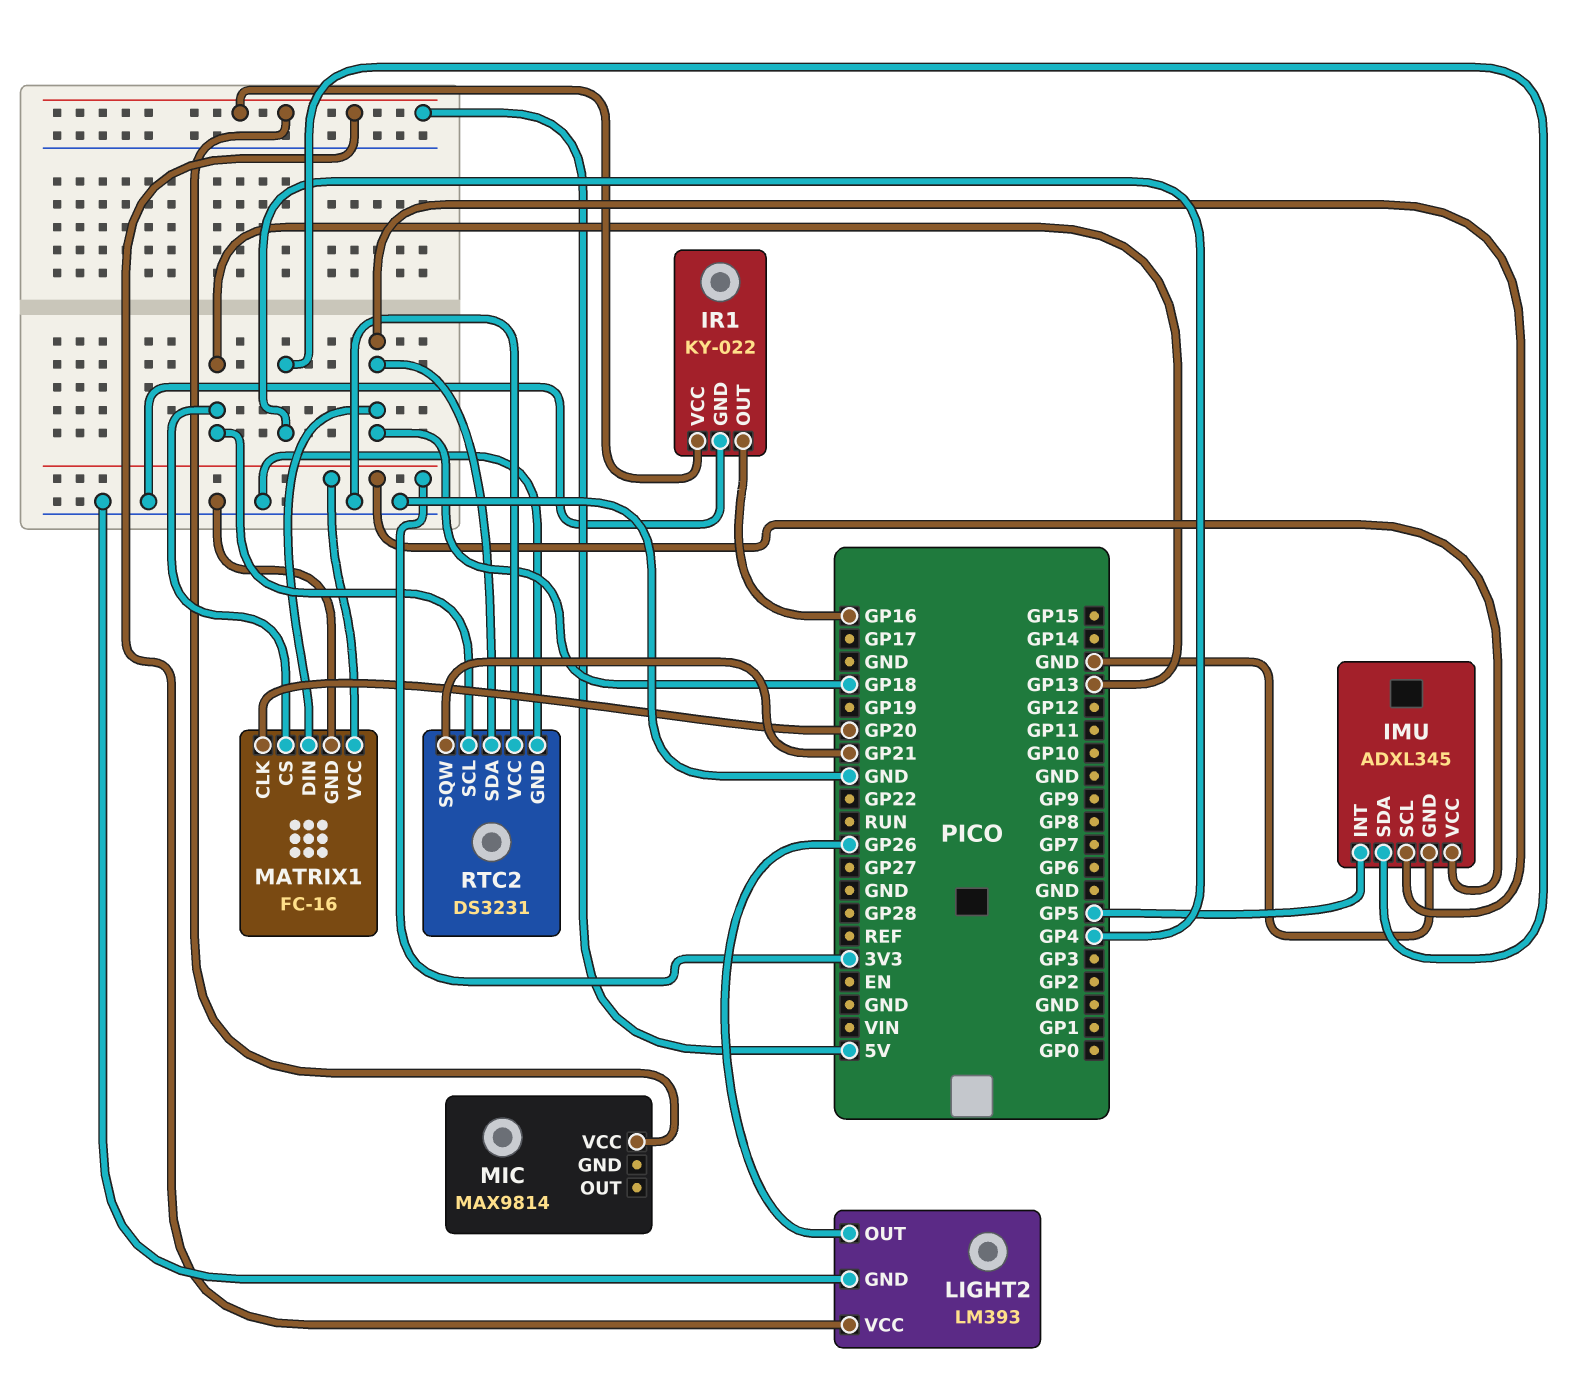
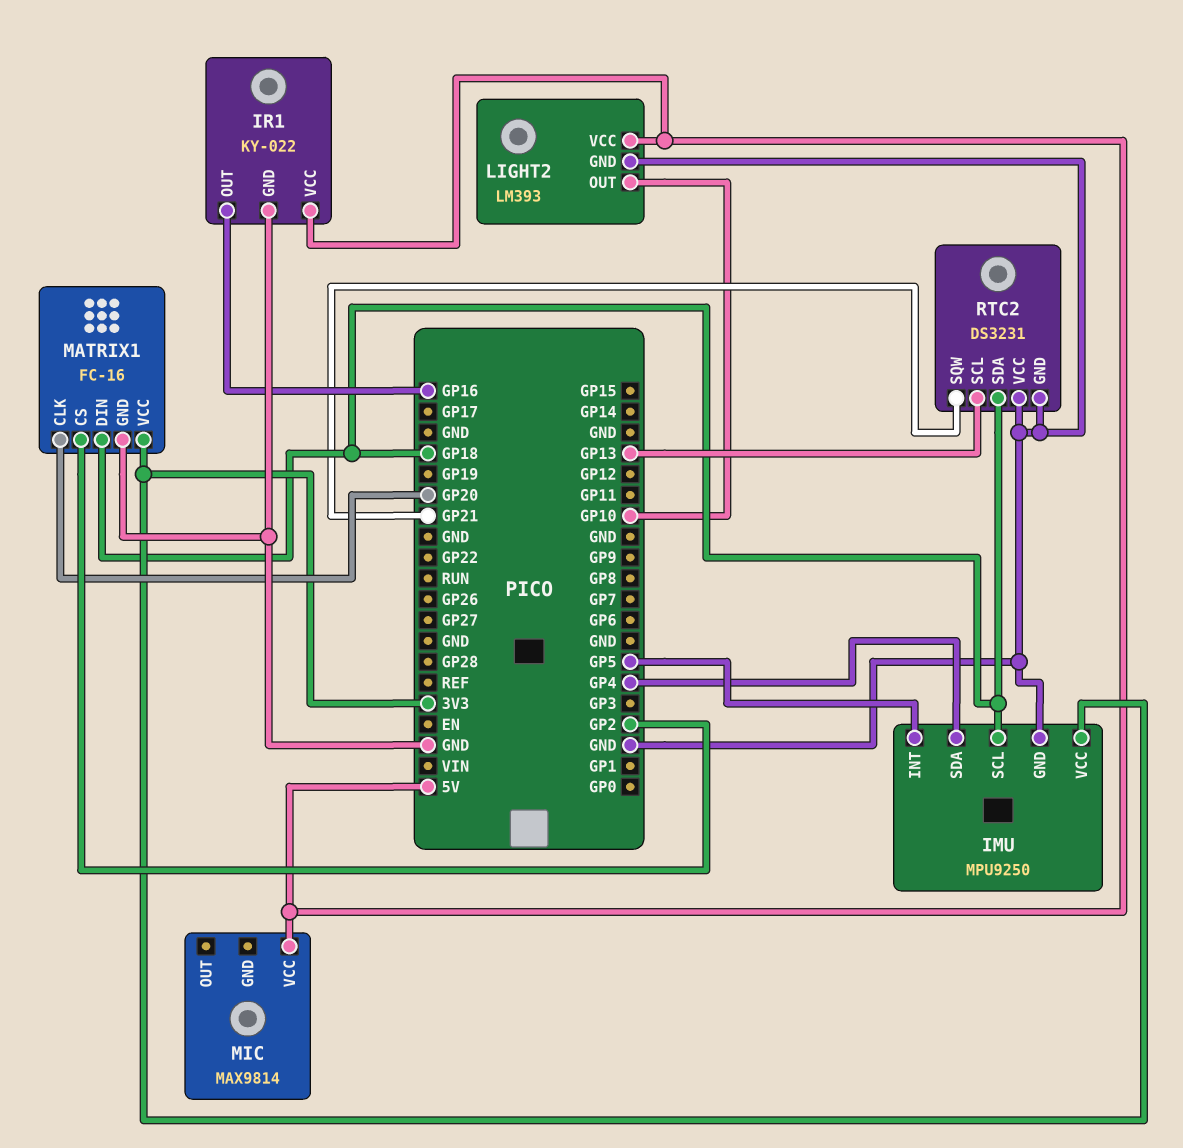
IMU: ADXL345 -> MPU9250
LIGHT2 pin OUT: GP26 -> GP10
MATRIX1 pin CS: GP13 -> GP2

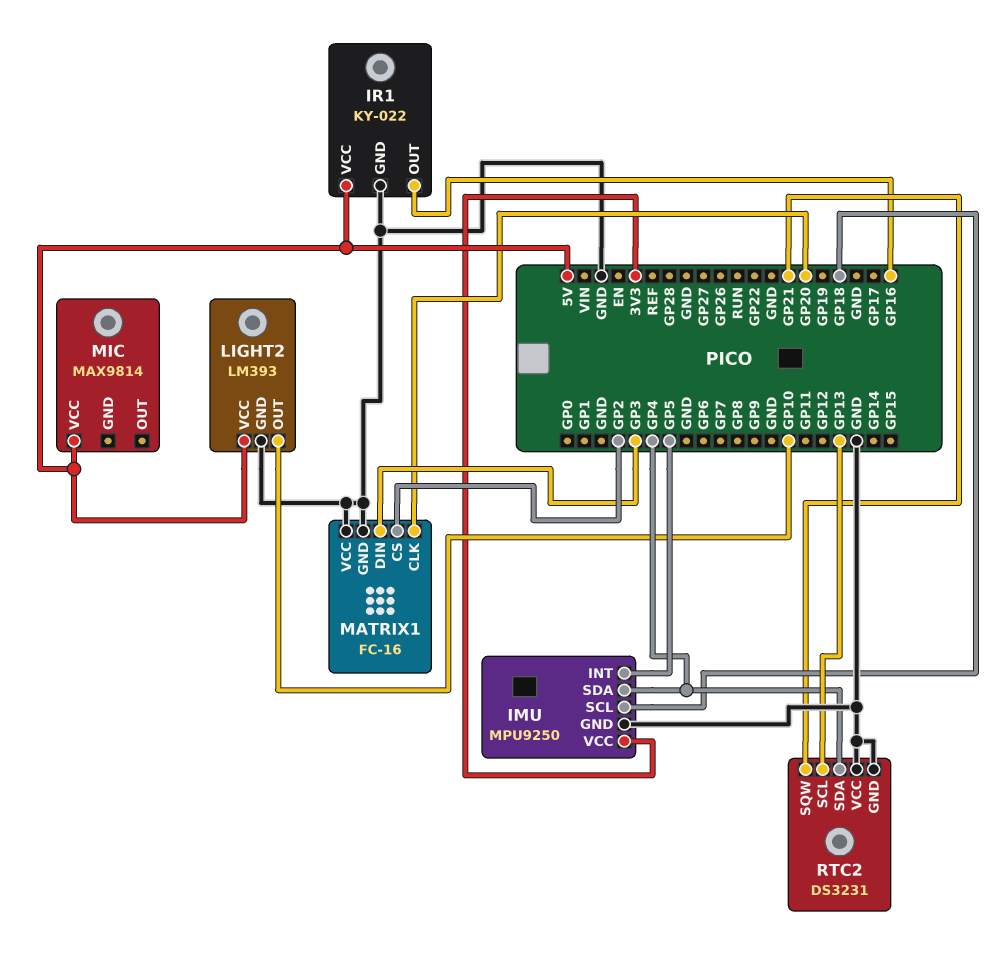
MATRIX1 pin DIN: GP18 -> GP3
MATRIX1 pin VCC: 3V3 -> GND
RTC2 pin SDA: GP18 -> GP4

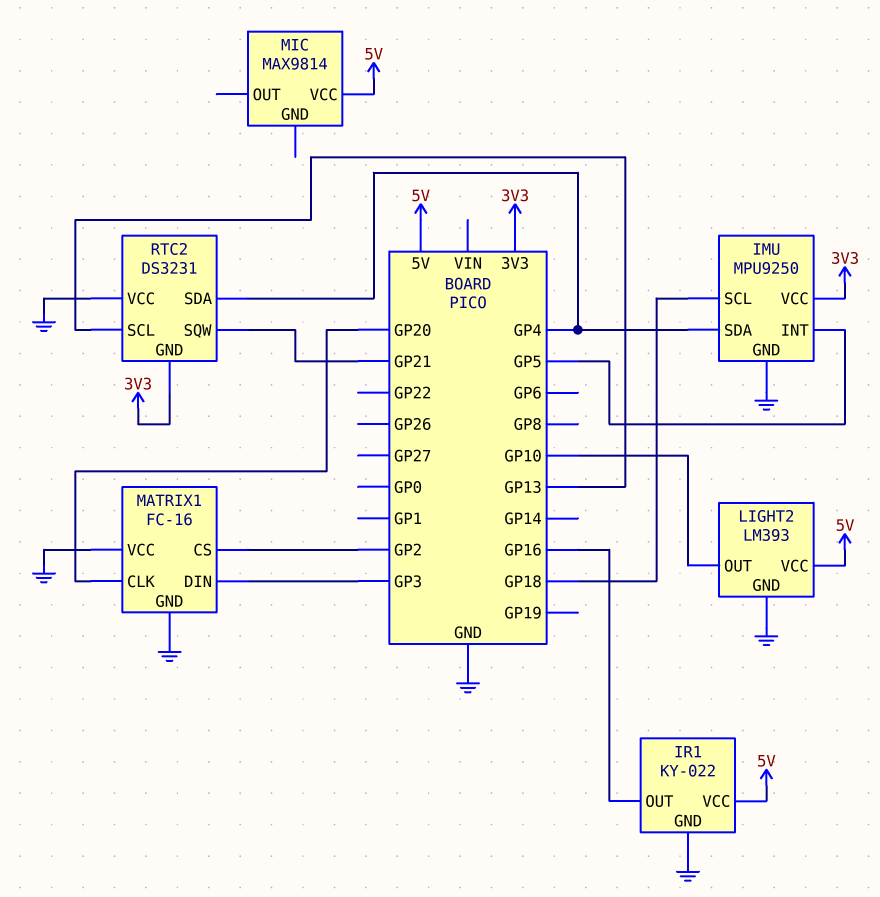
RTC2 pin GND: GND -> 3V3

